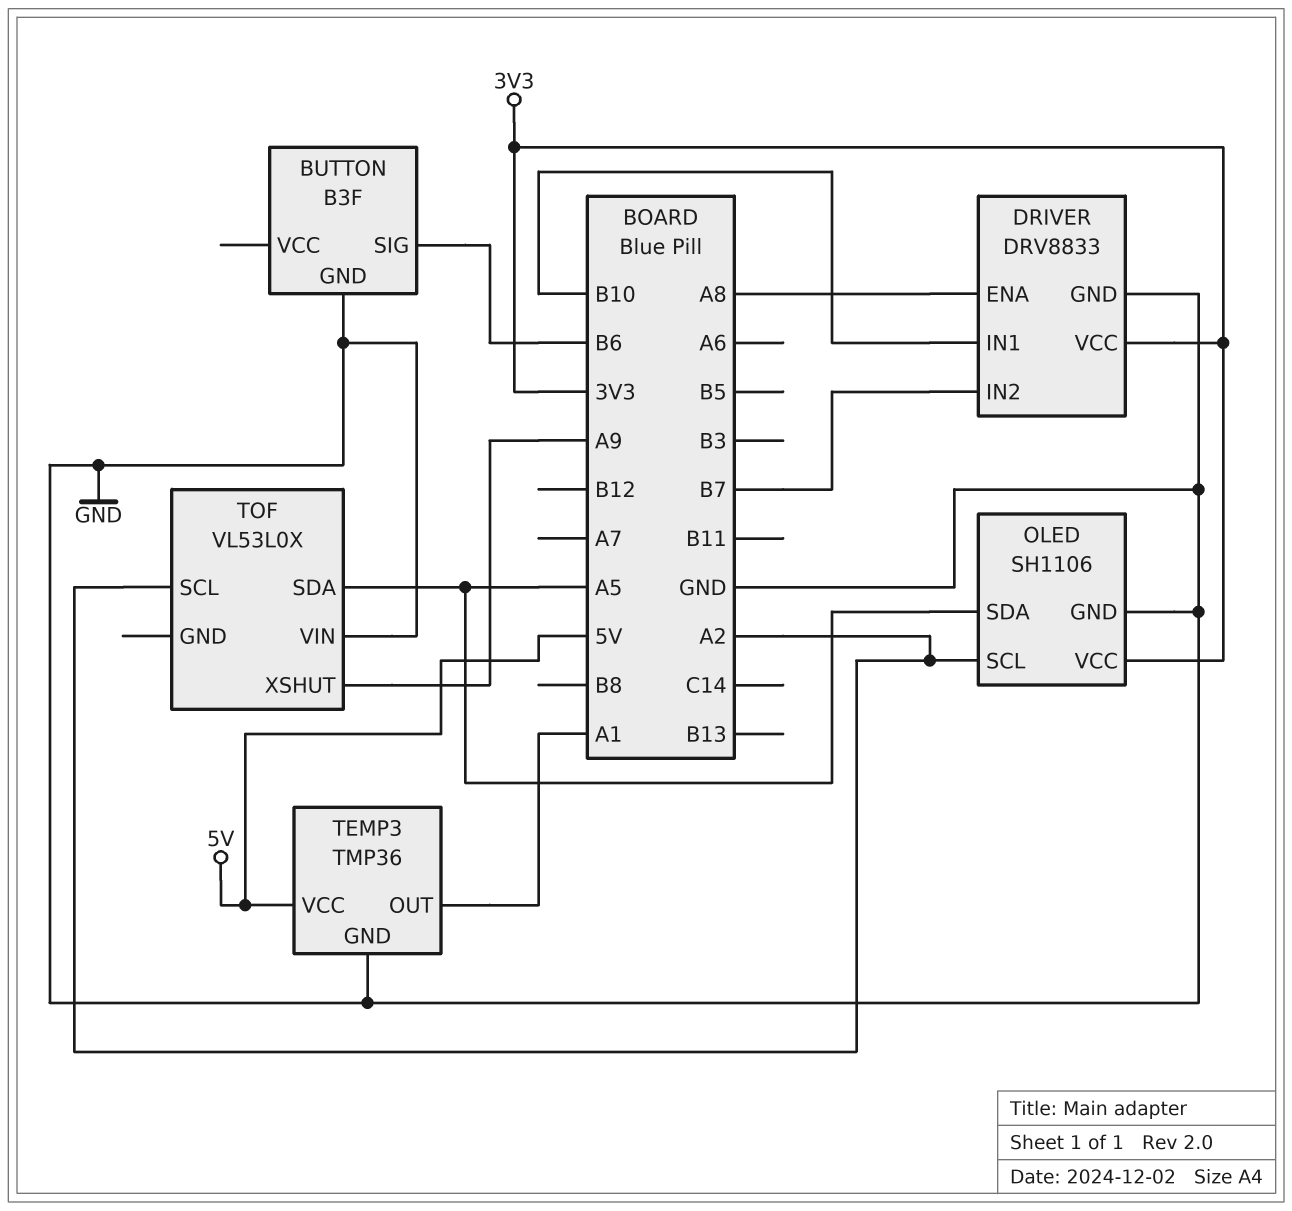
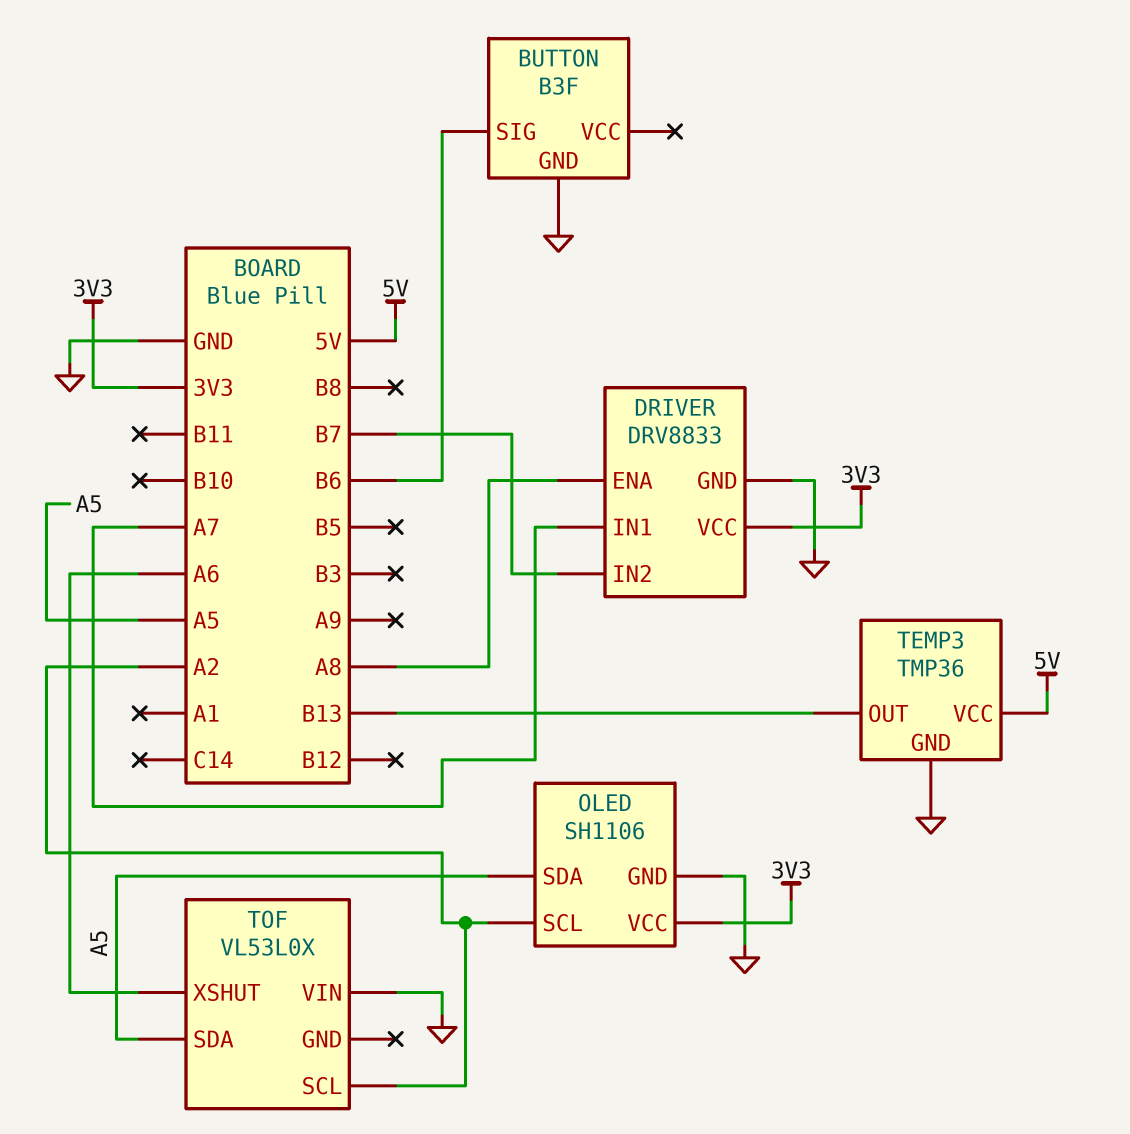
DRIVER pin IN1: B10 -> A7
TEMP3 pin OUT: A1 -> B13
TOF pin XSHUT: A9 -> A6

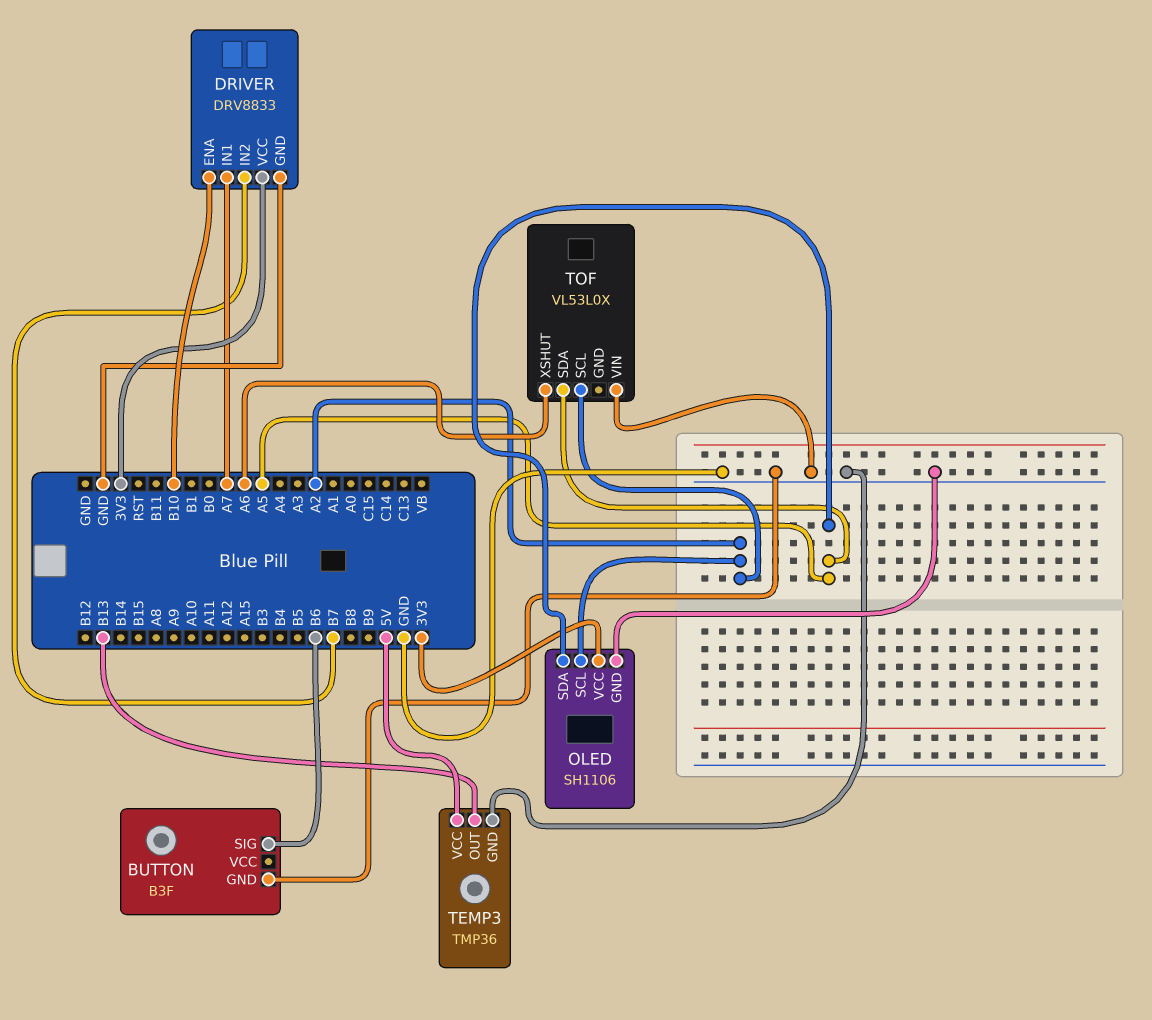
DRIVER pin ENA: A8 -> B10

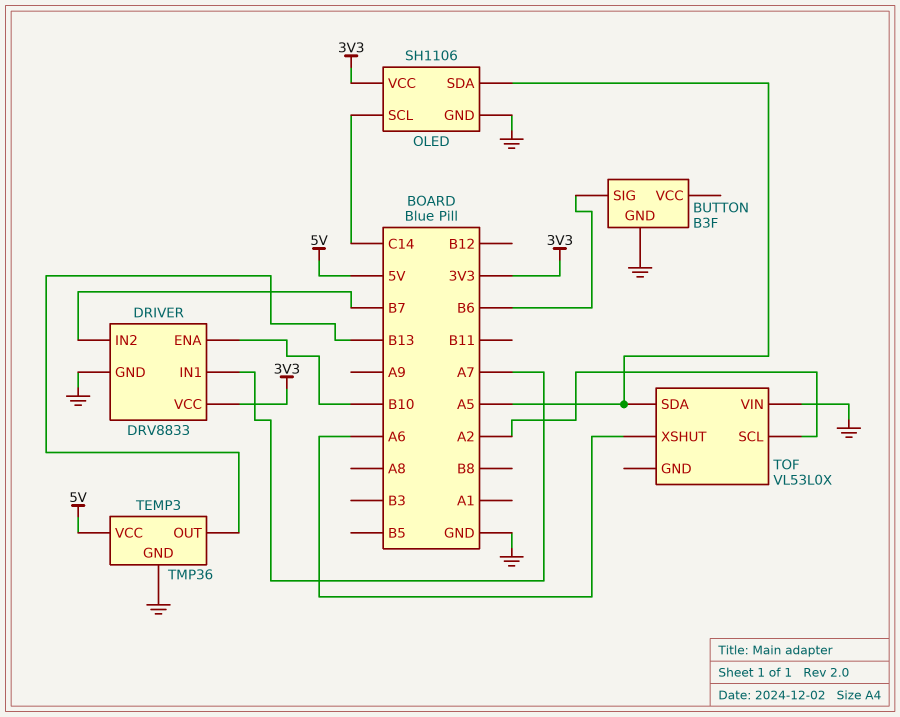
OLED pin SCL: A2 -> C14

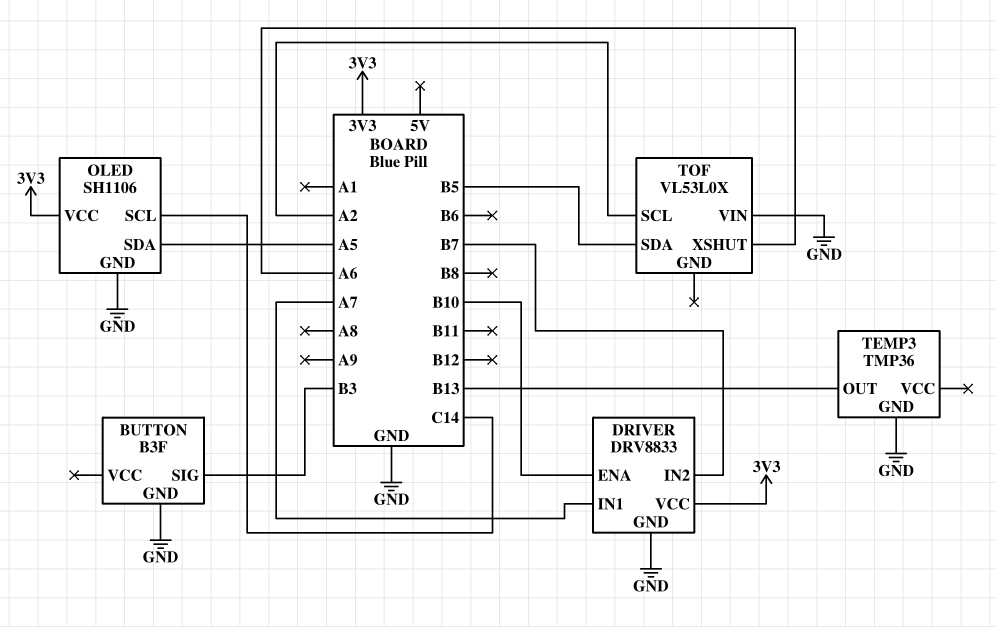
BUTTON pin SIG: B6 -> B3
TEMP3 pin VCC: 5V -> none
TOF pin SDA: A5 -> B5

